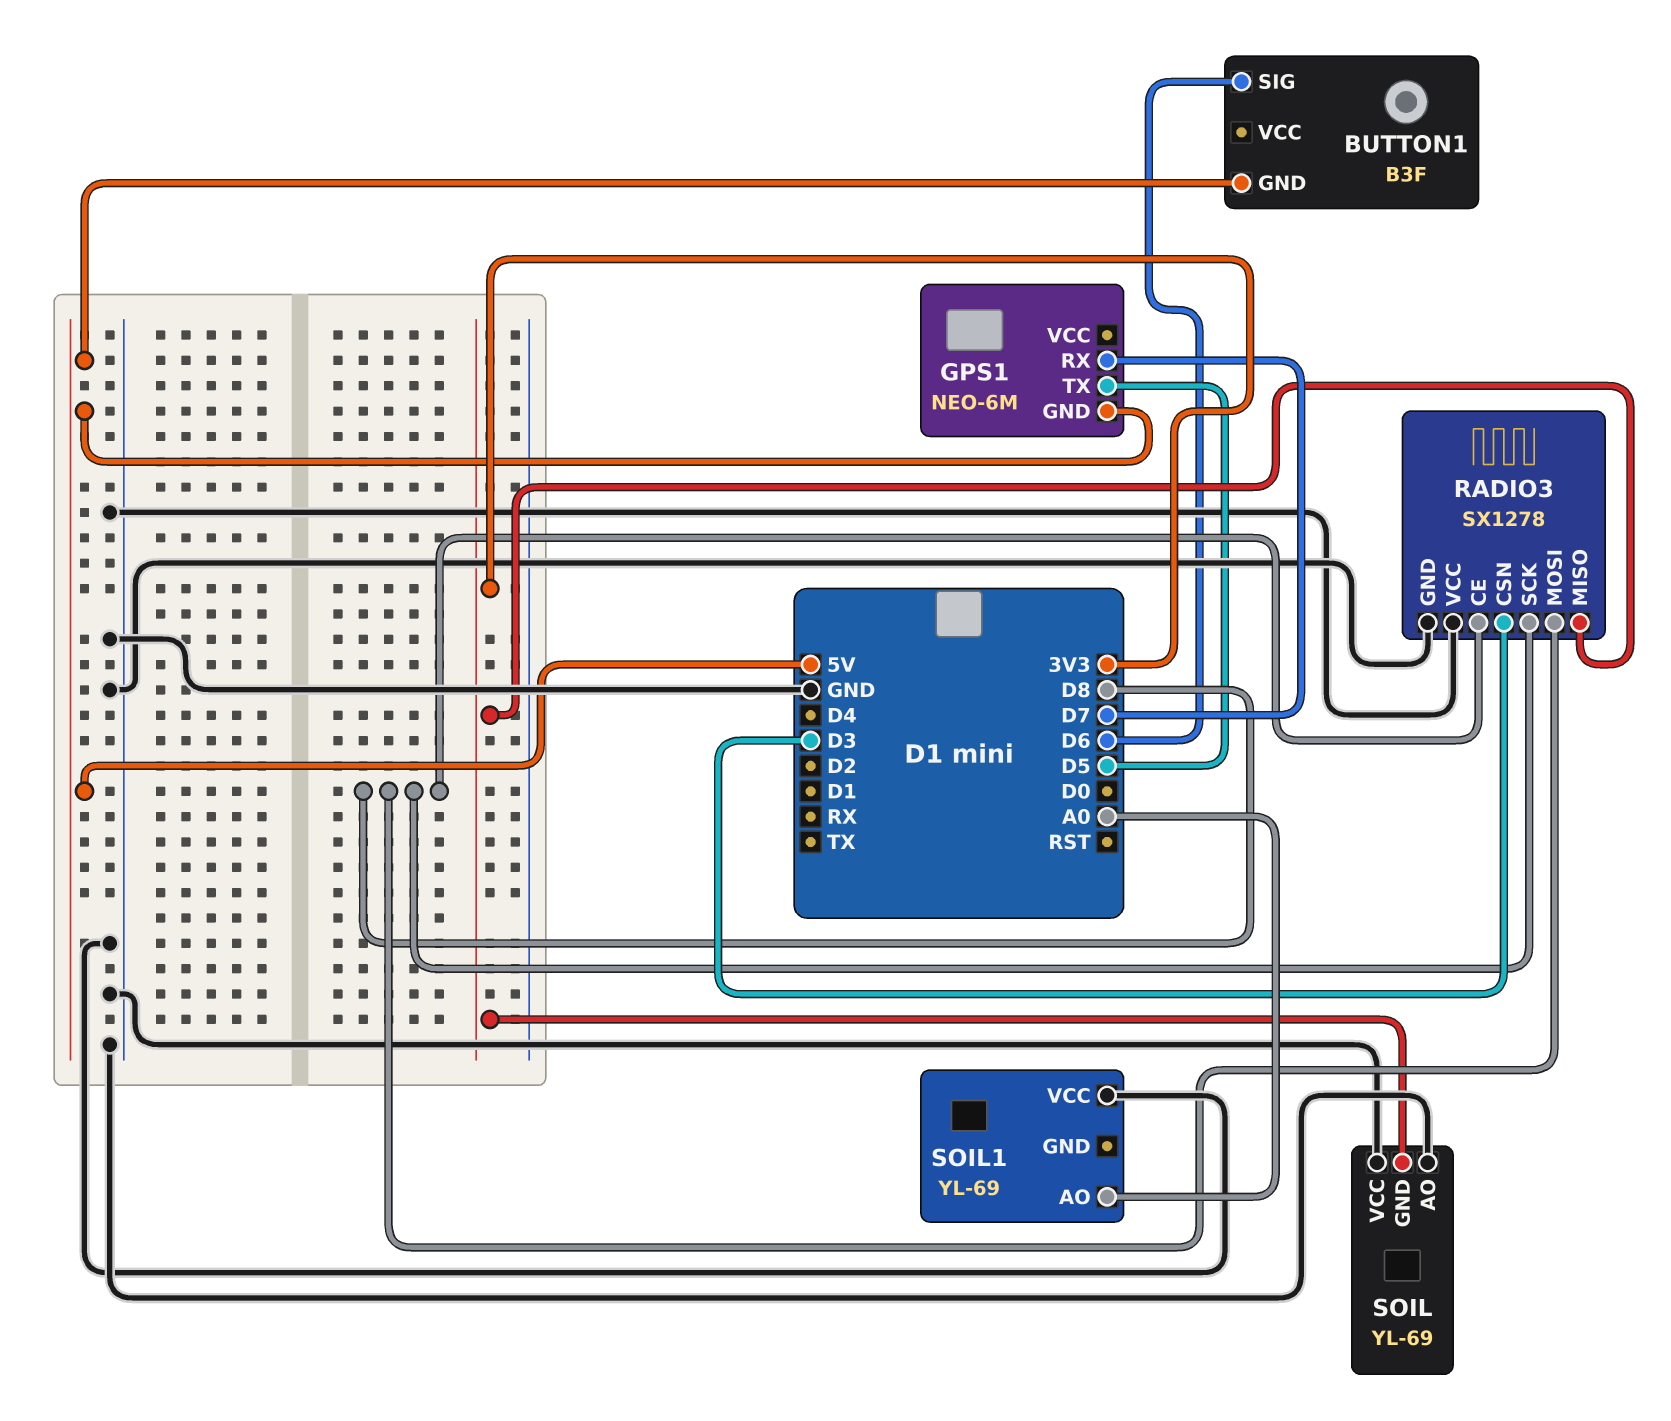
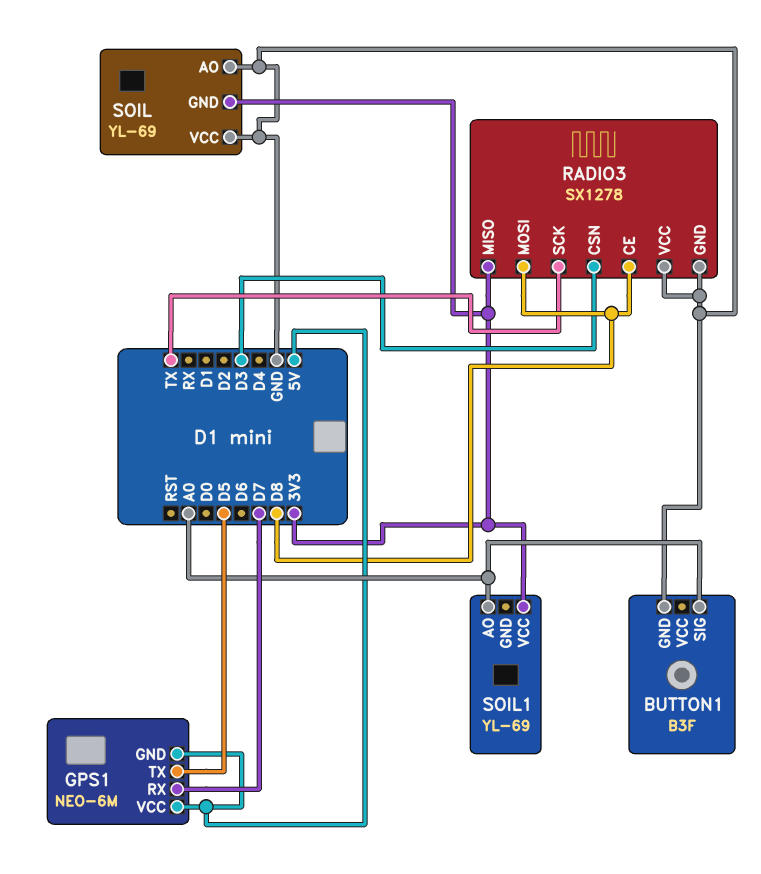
BUTTON1 pin GND: 5V -> GND
BUTTON1 pin SIG: D6 -> A0
GPS1 pin VCC: none -> 5V
RADIO3 pin SCK: D8 -> TX
SOIL1 pin VCC: GND -> 3V3

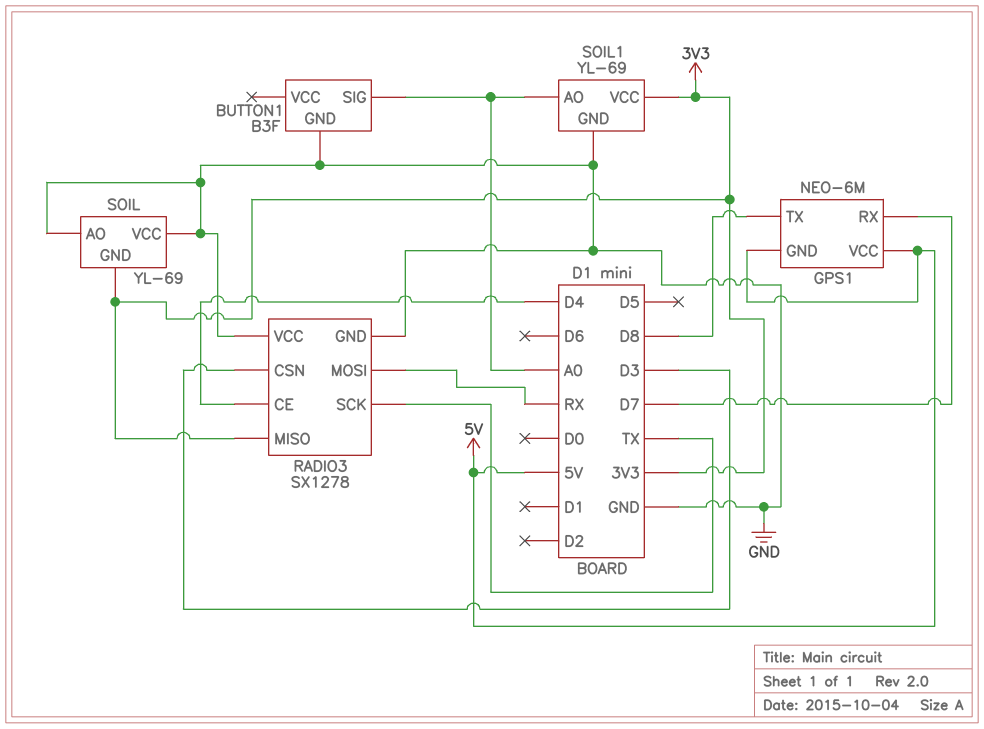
GPS1 pin TX: D5 -> D8
RADIO3 pin CE: D8 -> D4
RADIO3 pin MOSI: D8 -> RX
SOIL1 pin GND: none -> GND

